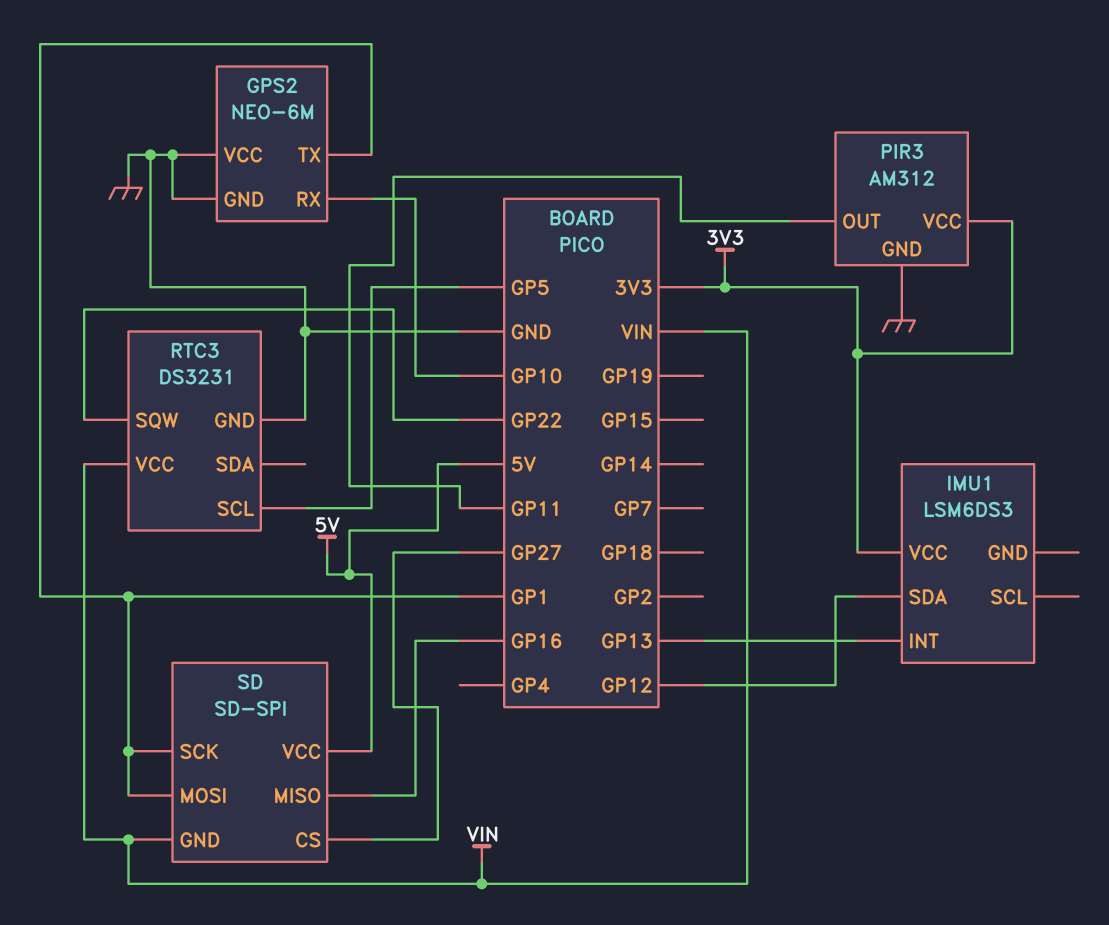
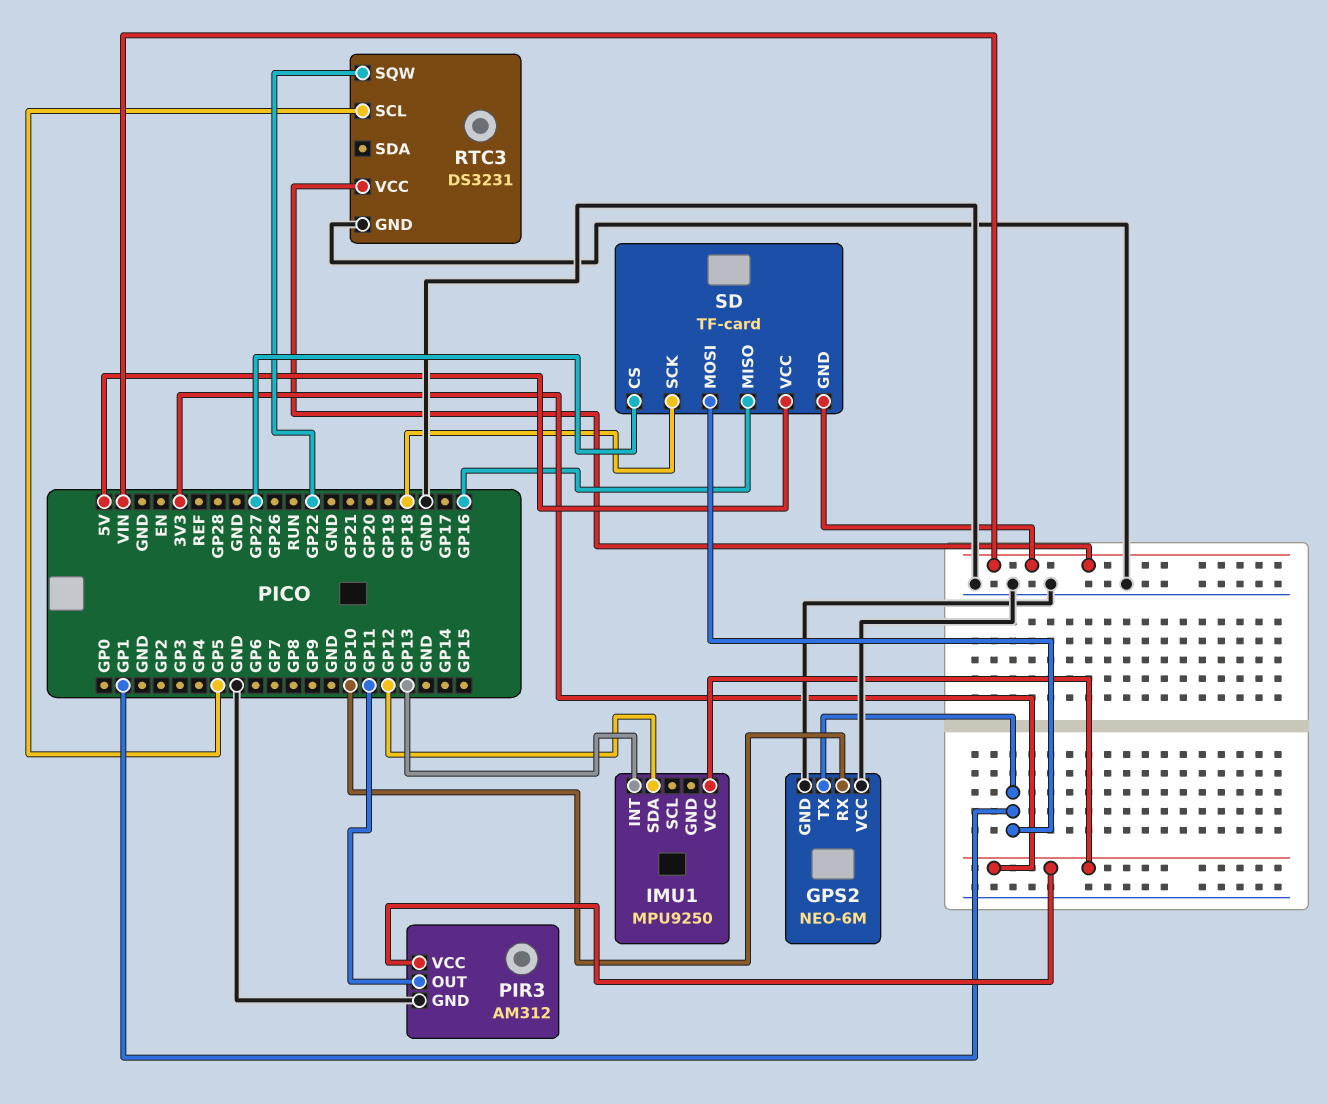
IMU1: LSM6DS3 -> MPU9250
SD: SD-SPI -> TF-card
SD pin SCK: GP1 -> GP18

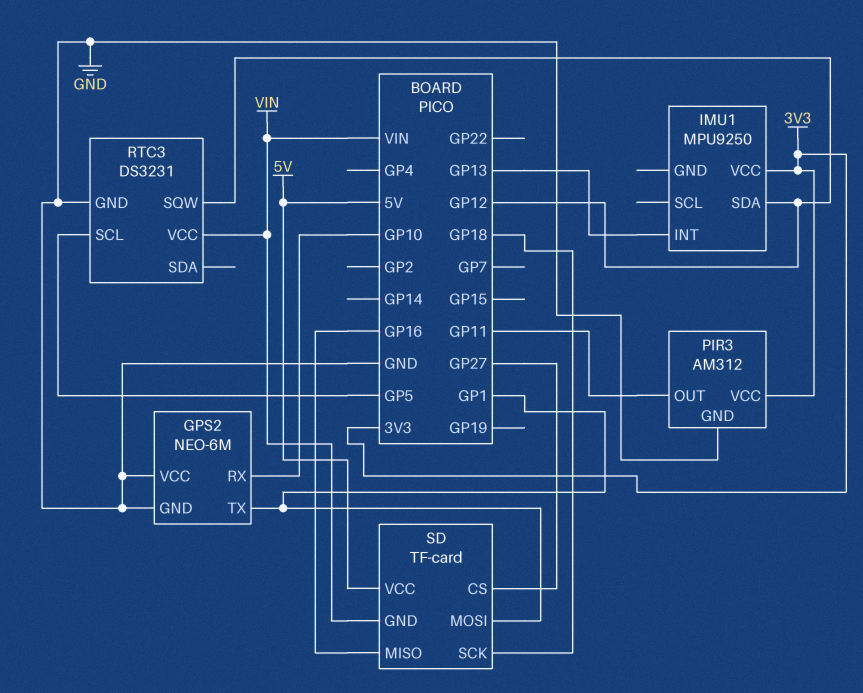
RTC3 pin SQW: GP22 -> GP12

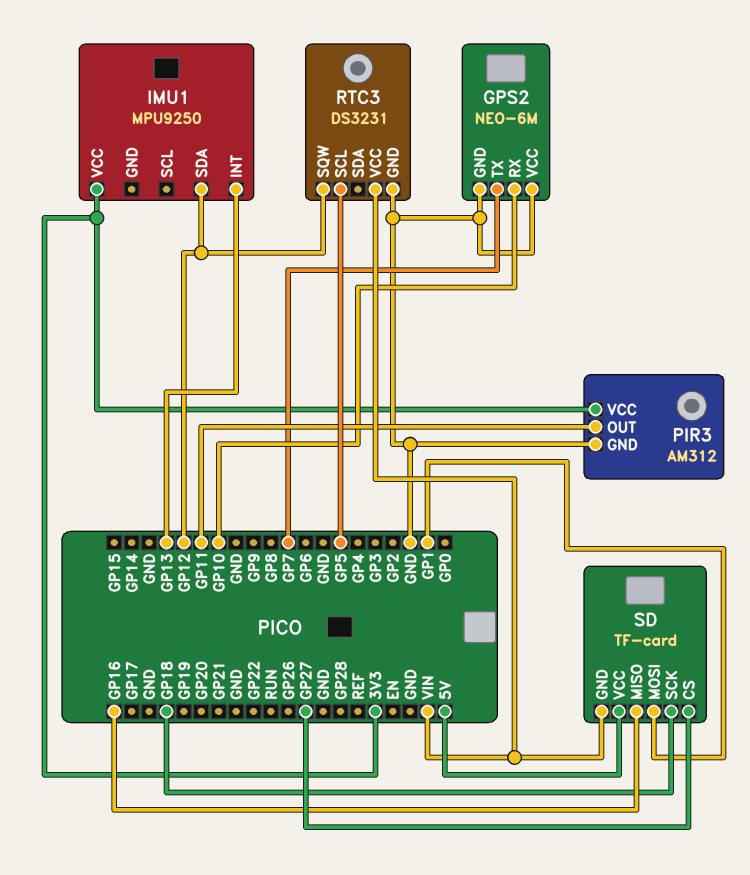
GPS2 pin TX: GP1 -> GP7

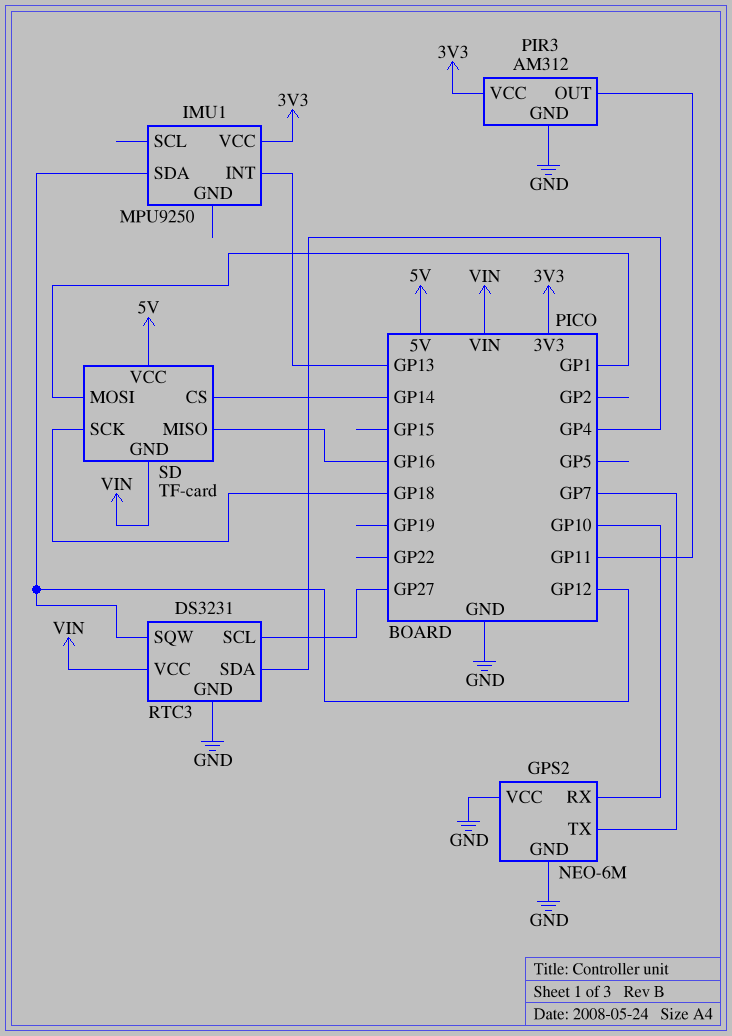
RTC3 pin SCL: GP5 -> GP27
RTC3 pin SDA: none -> GP4
SD pin CS: GP27 -> GP14

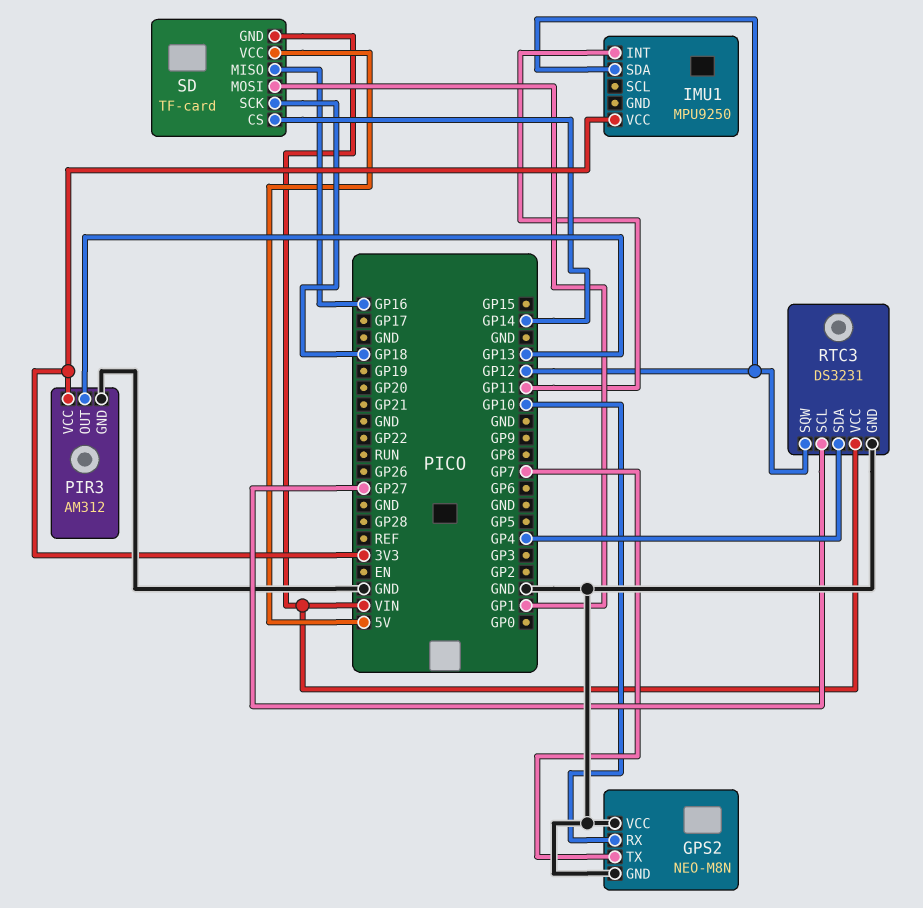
GPS2: NEO-6M -> NEO-M8N
IMU1 pin INT: GP13 -> GP11
PIR3 pin OUT: GP11 -> GP13

